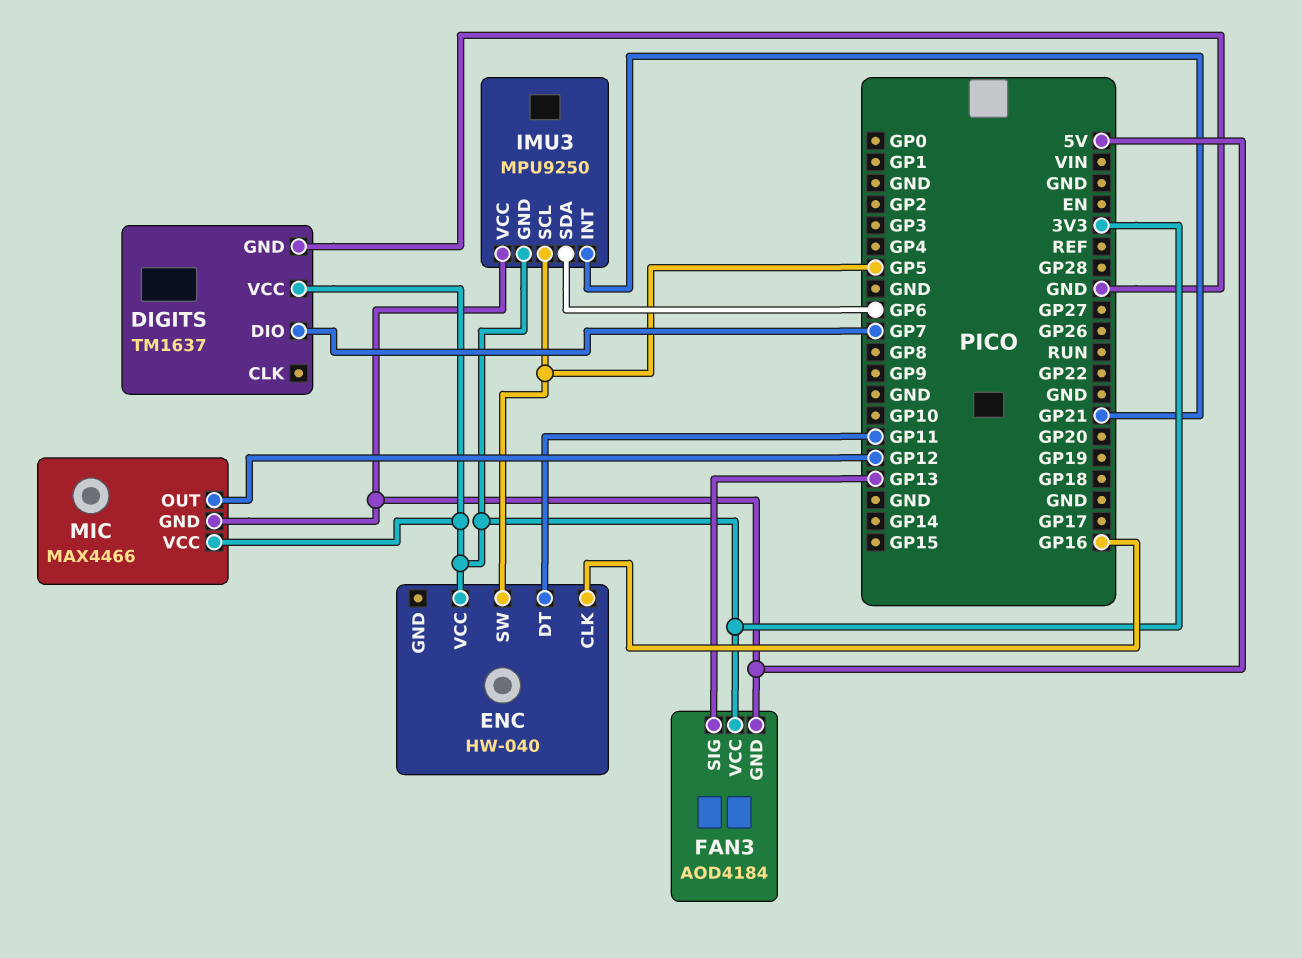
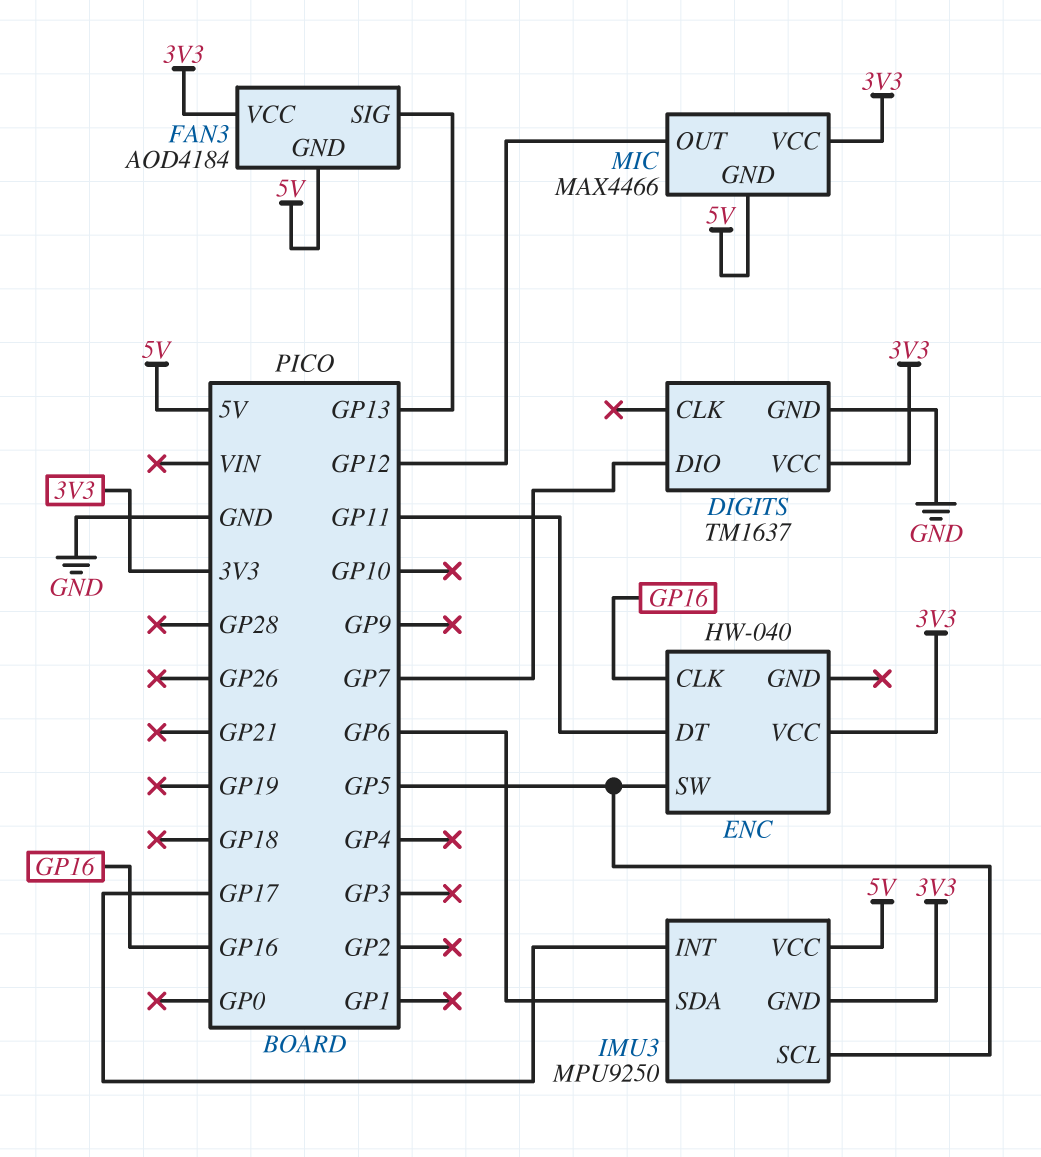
IMU3 pin INT: GP21 -> GP17

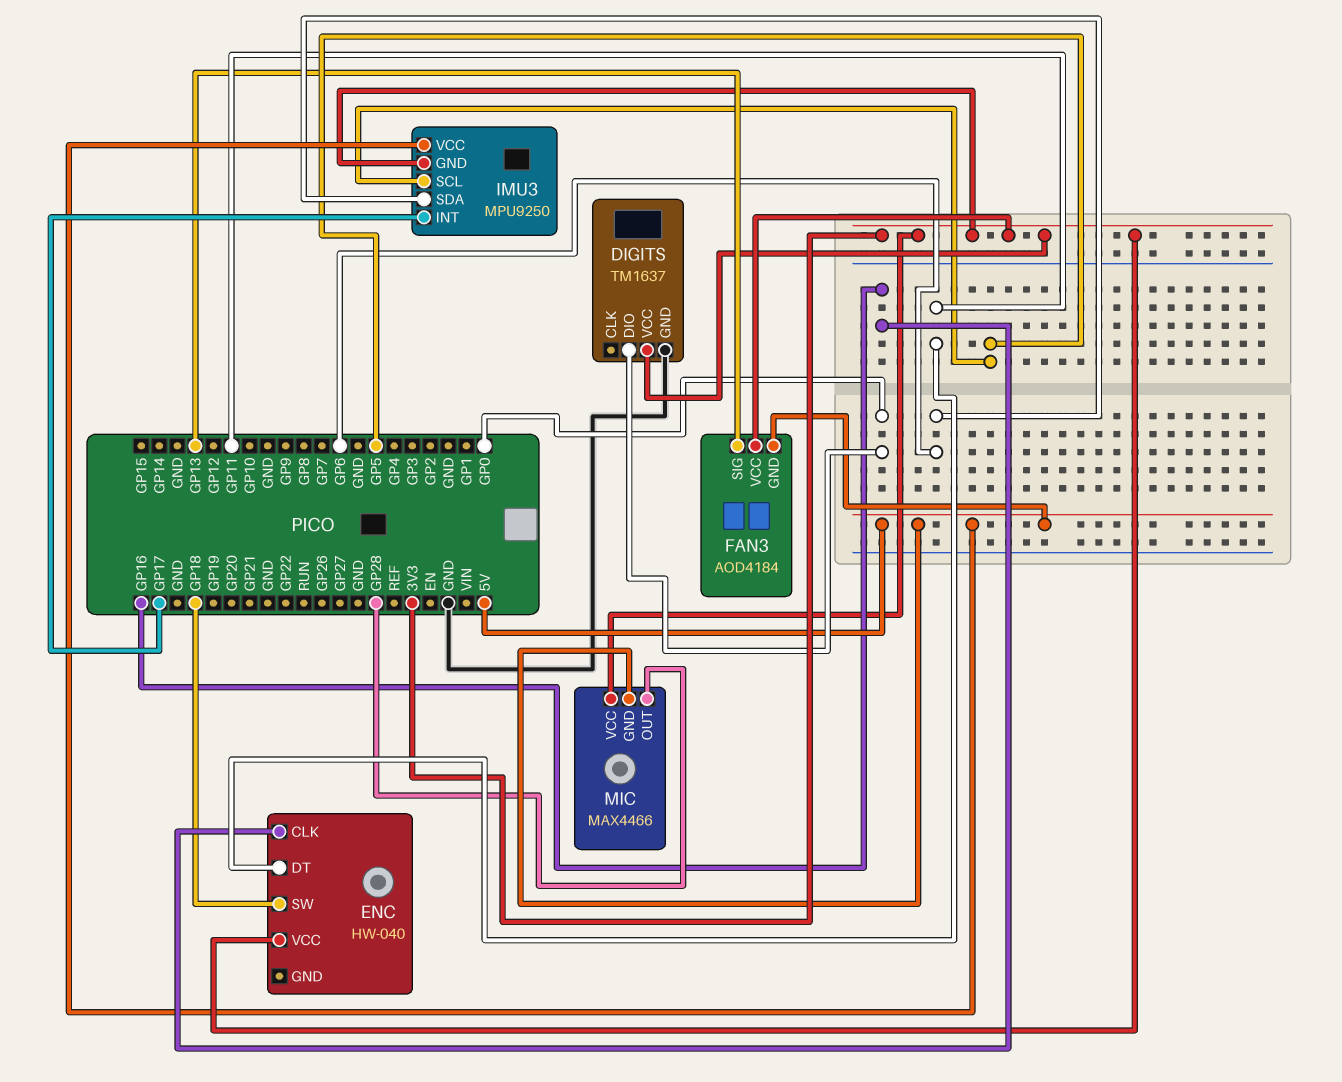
DIGITS pin DIO: GP7 -> GP0
ENC pin SW: GP5 -> GP18
MIC pin OUT: GP12 -> GP28

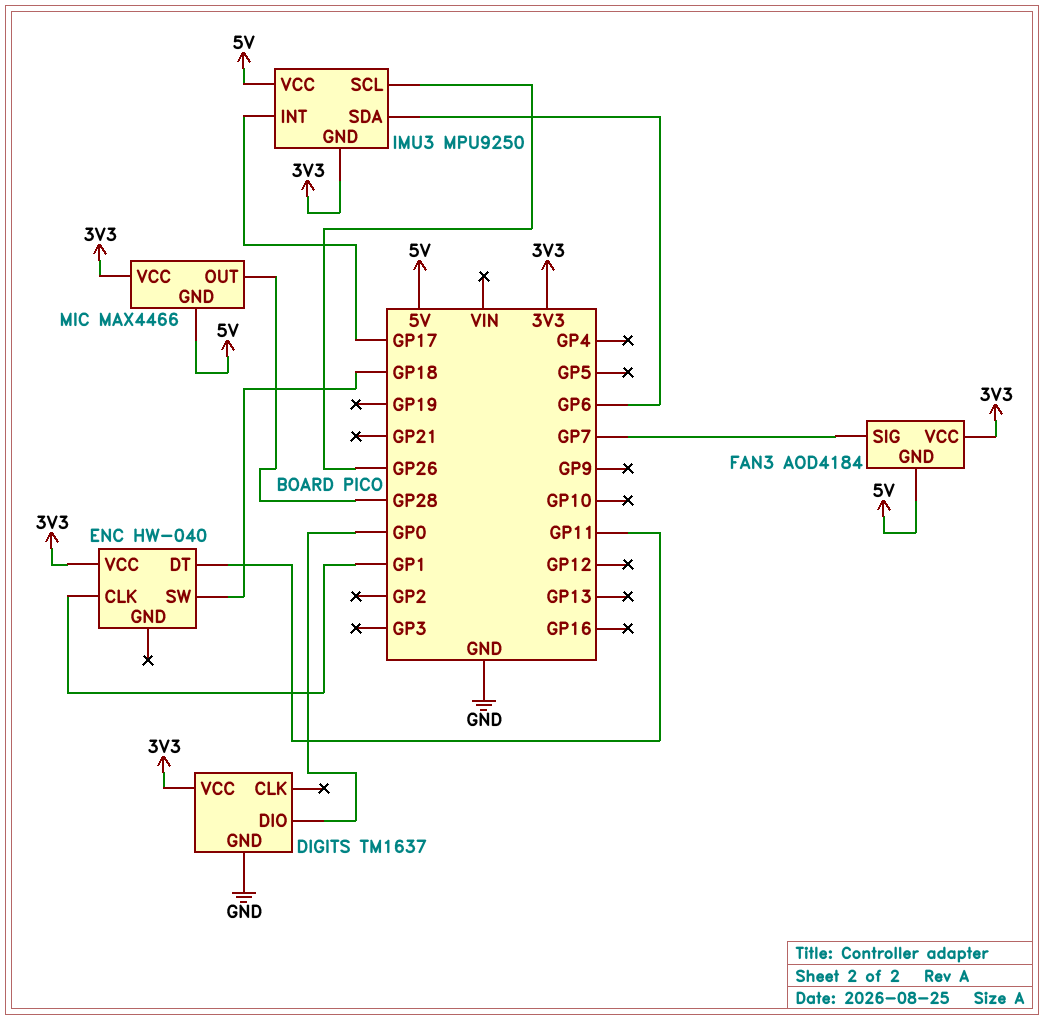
ENC pin CLK: GP16 -> GP1
FAN3 pin SIG: GP13 -> GP7
IMU3 pin SCL: GP5 -> GP26

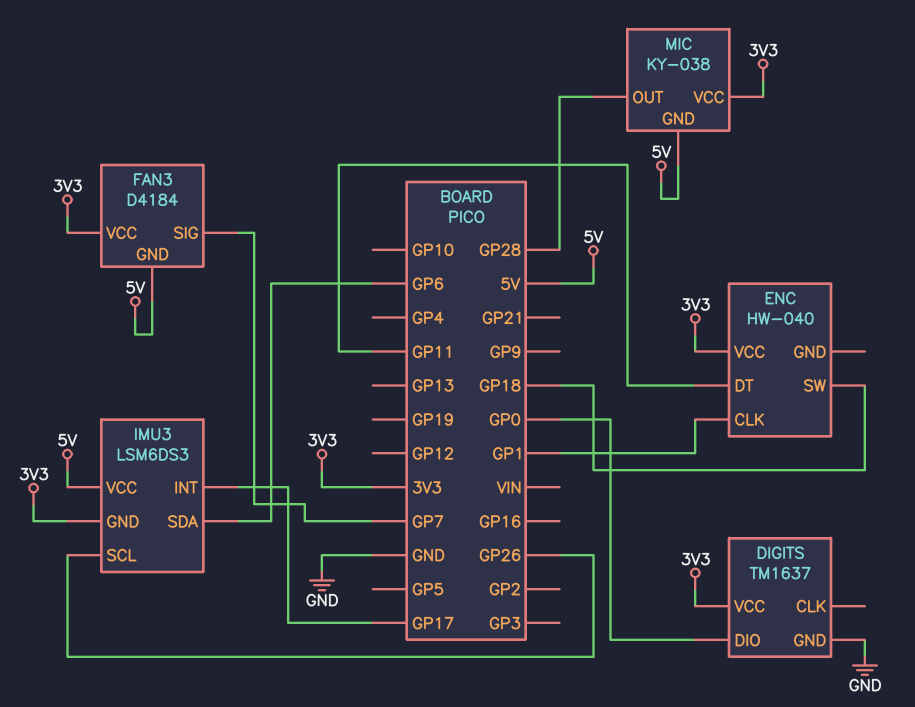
FAN3: AOD4184 -> D4184
IMU3: MPU9250 -> LSM6DS3
MIC: MAX4466 -> KY-038

